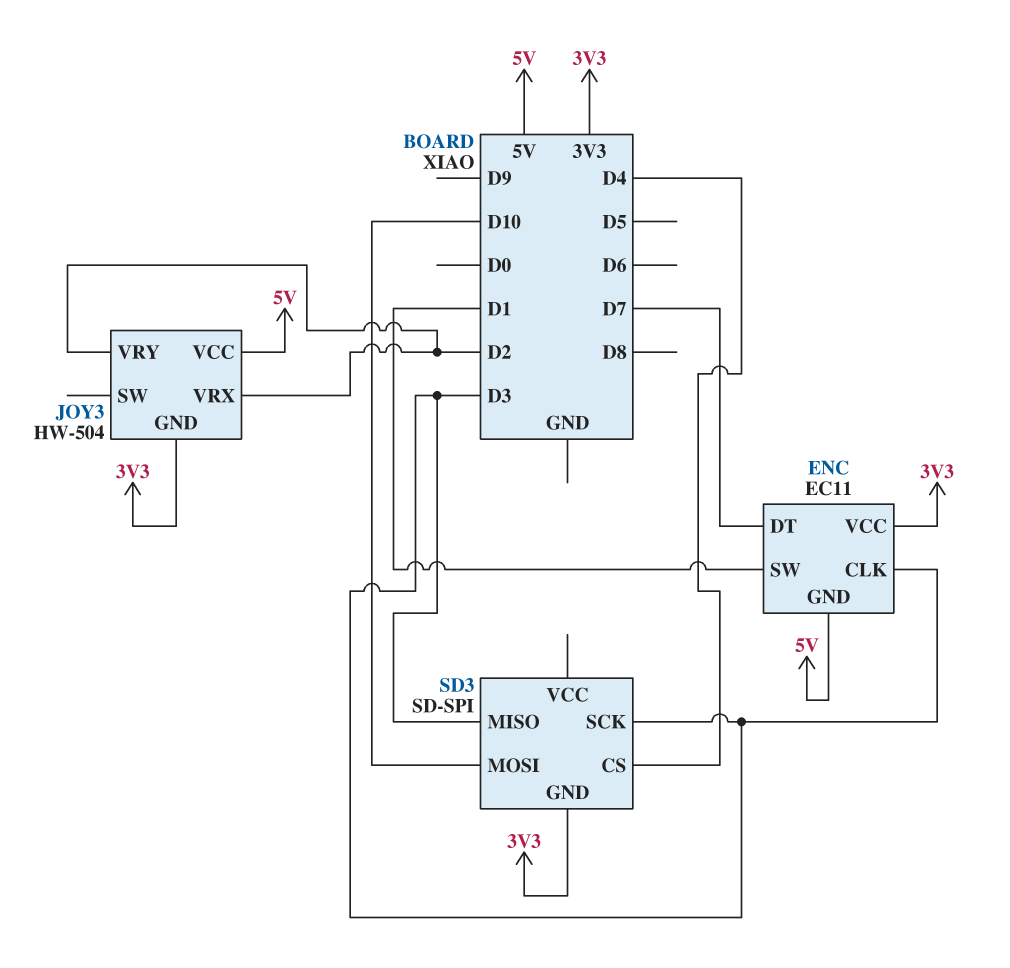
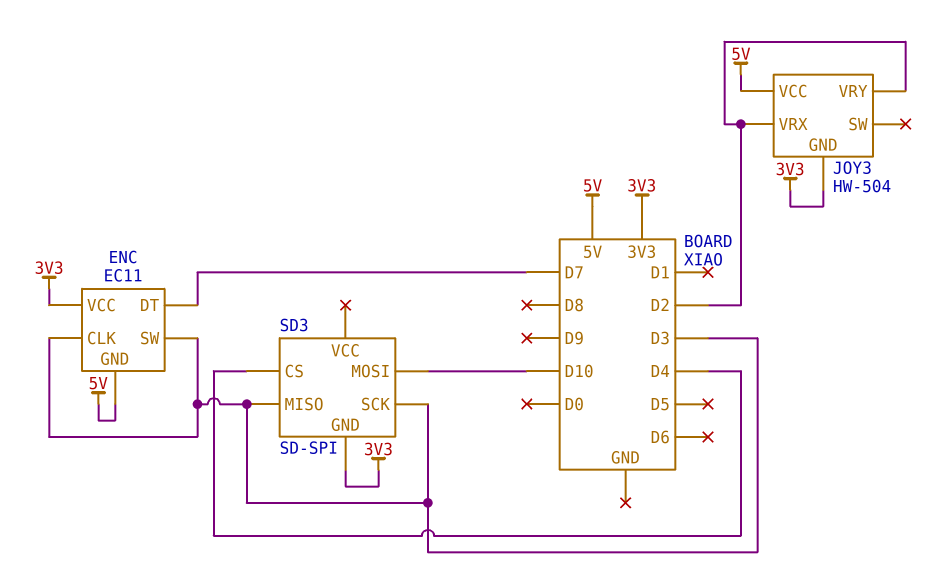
ENC pin SW: D1 -> D3

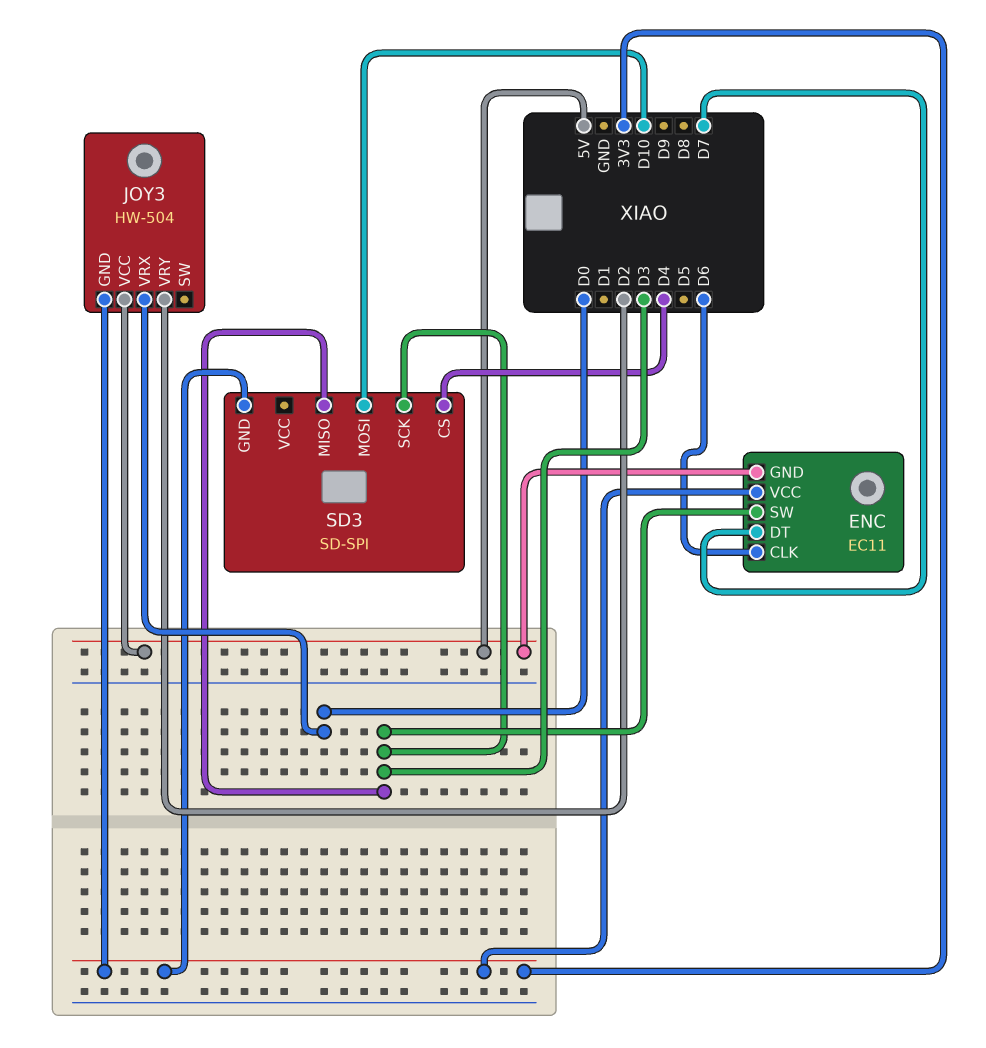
ENC pin CLK: D3 -> D6
JOY3 pin VRX: D2 -> D0

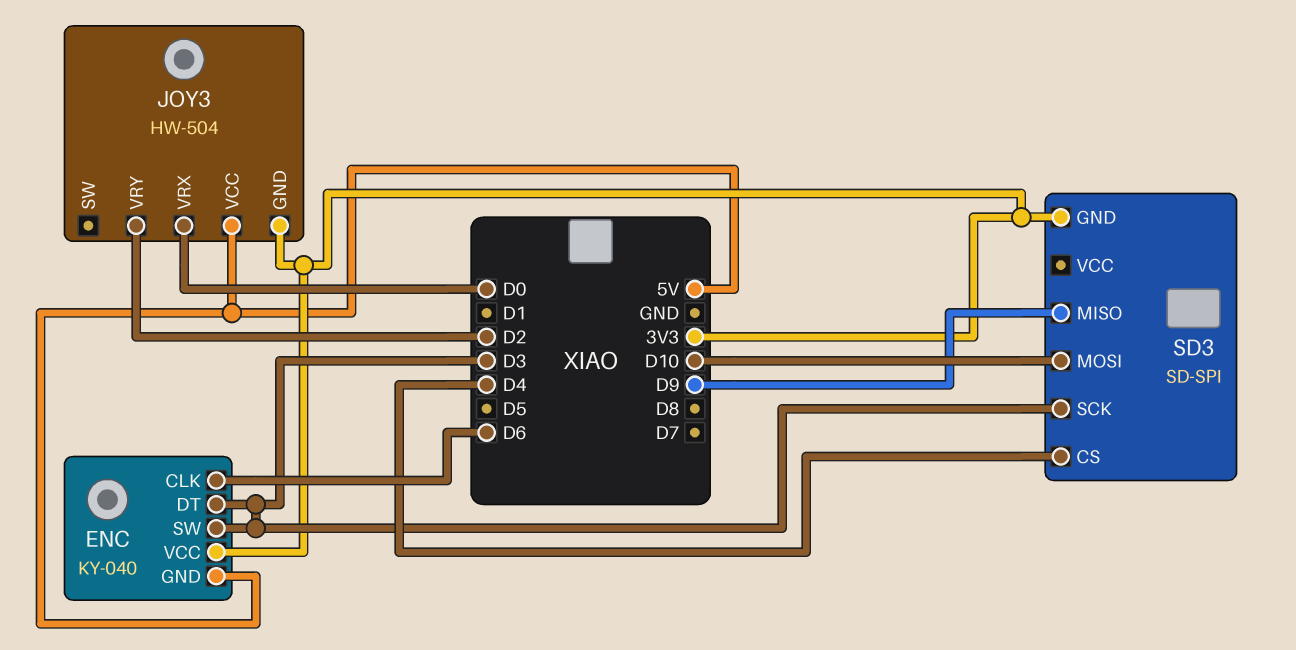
ENC: EC11 -> KY-040
ENC pin DT: D7 -> D3
SD3 pin MISO: D3 -> D9

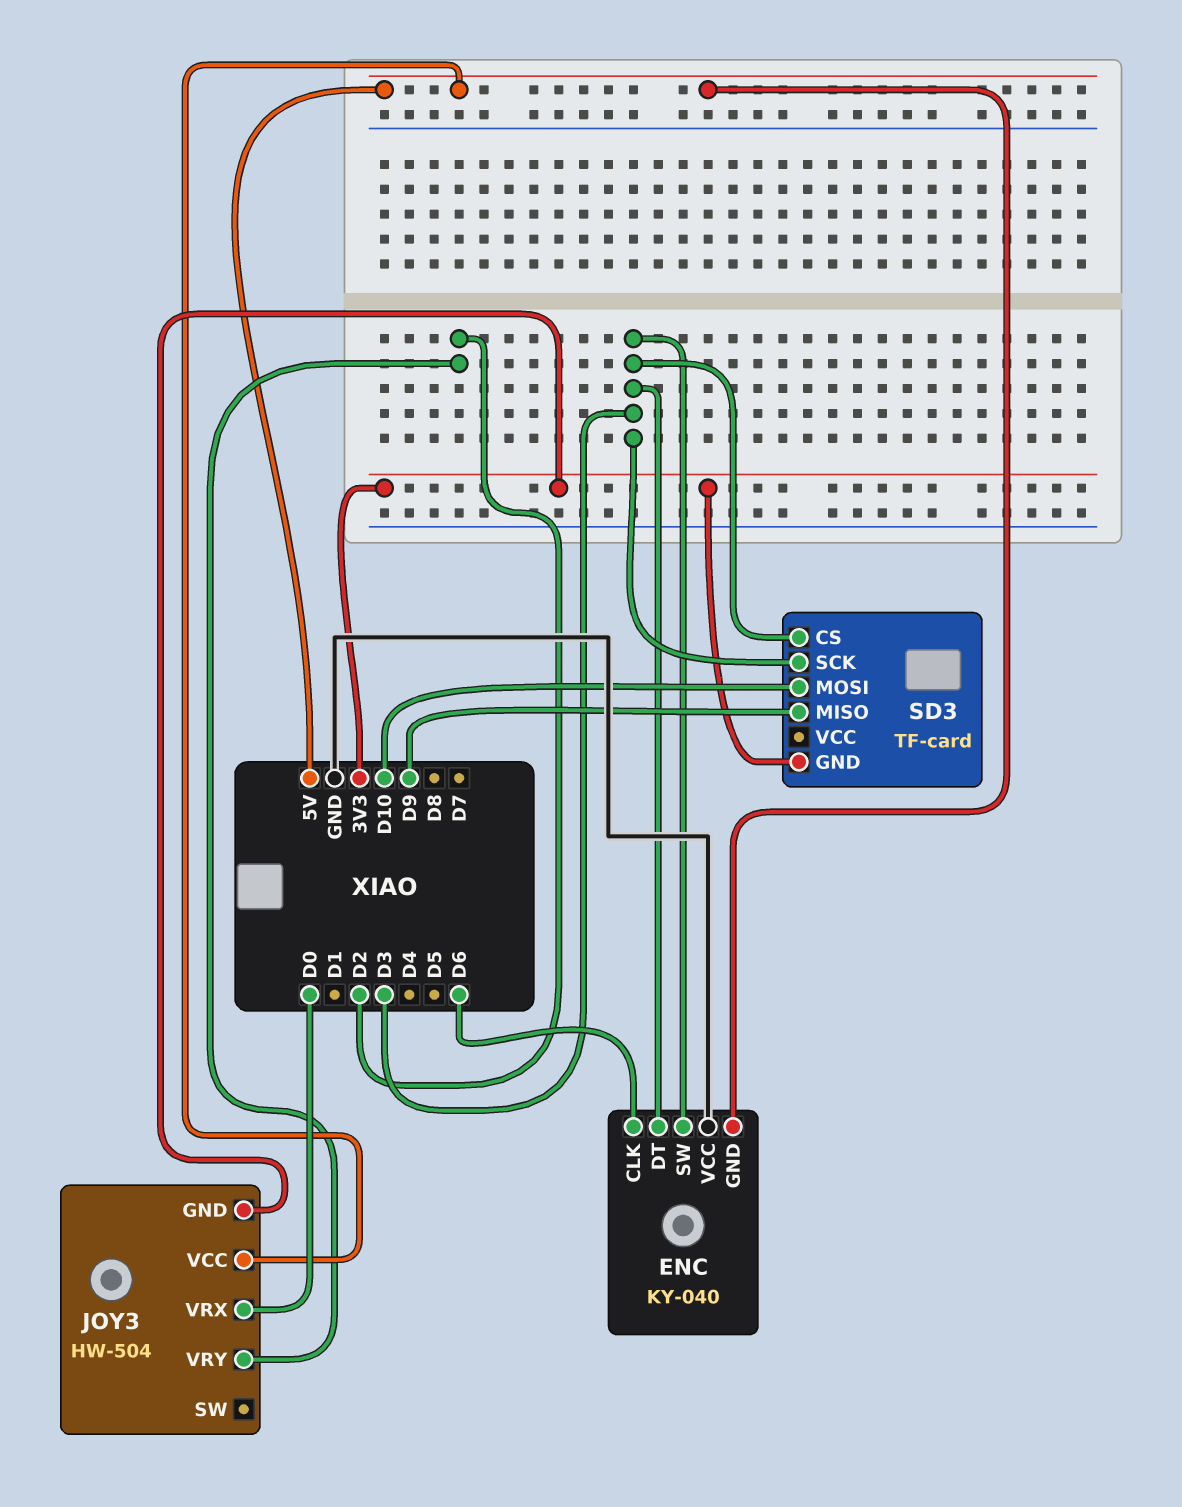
ENC pin VCC: 3V3 -> GND
SD3: SD-SPI -> TF-card
SD3 pin CS: D4 -> D3

